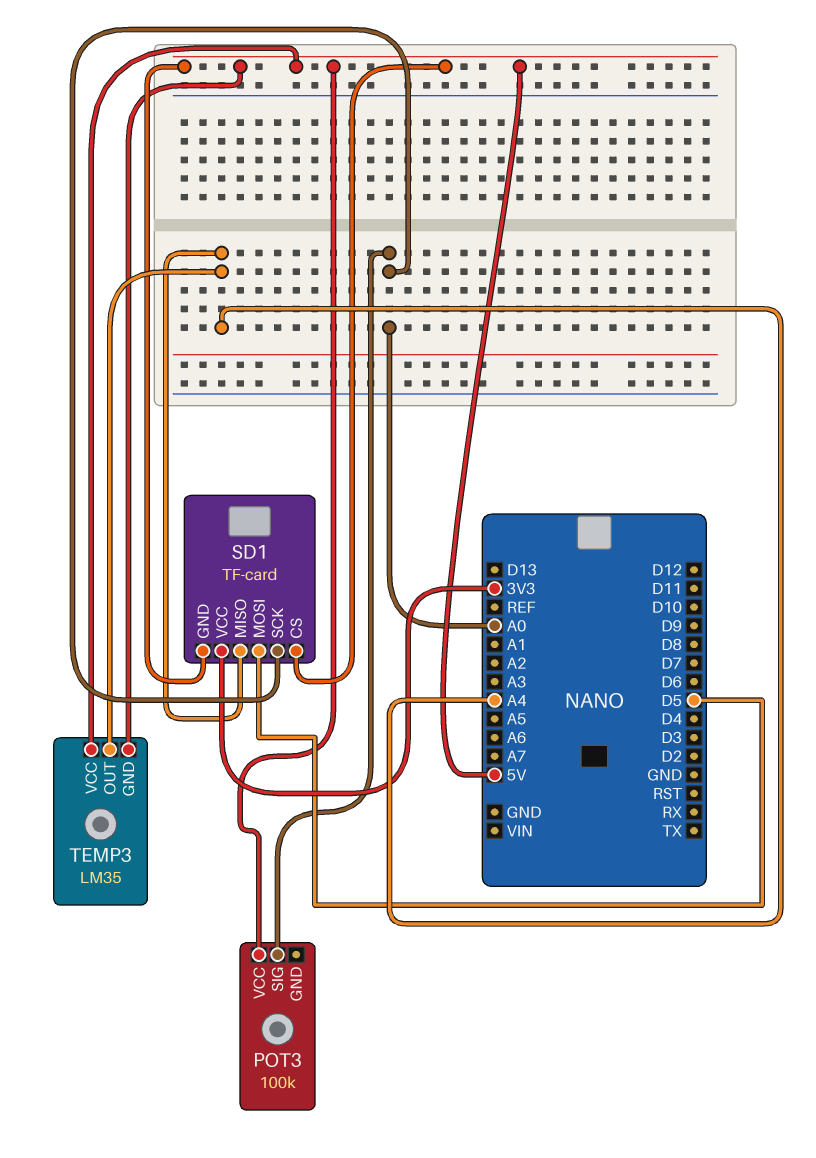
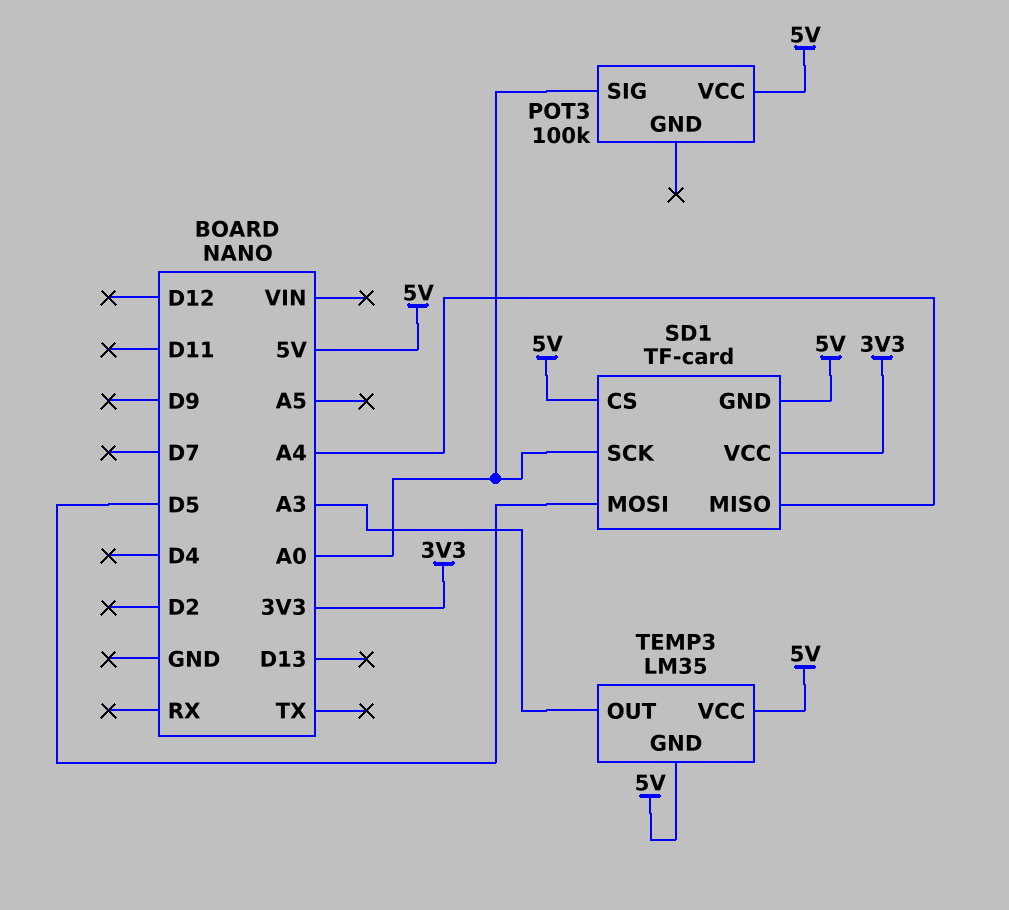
TEMP3 pin OUT: A4 -> A3

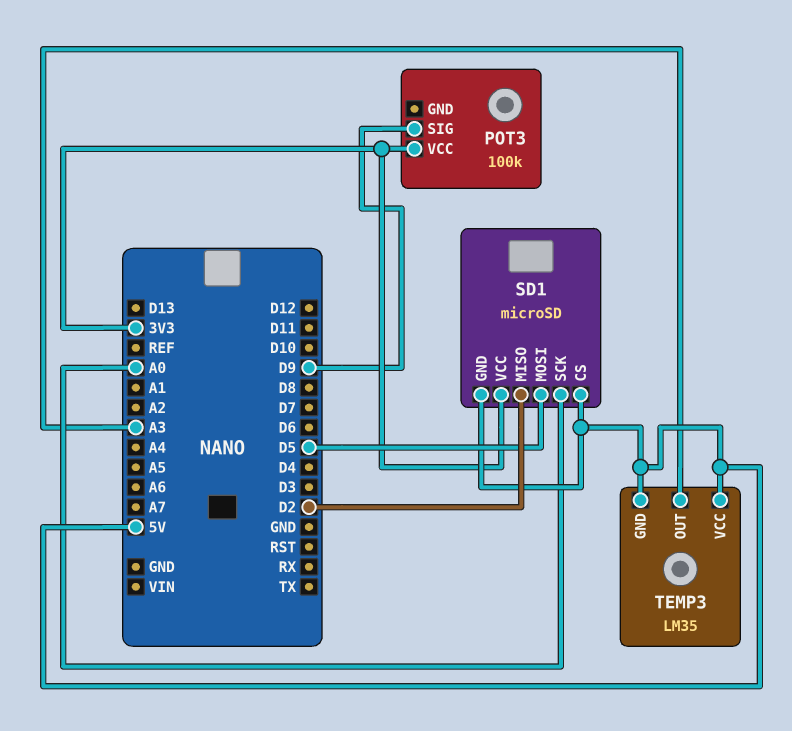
POT3 pin SIG: A0 -> D9
POT3 pin VCC: 5V -> 3V3
SD1: TF-card -> microSD
SD1 pin MISO: A4 -> D2

